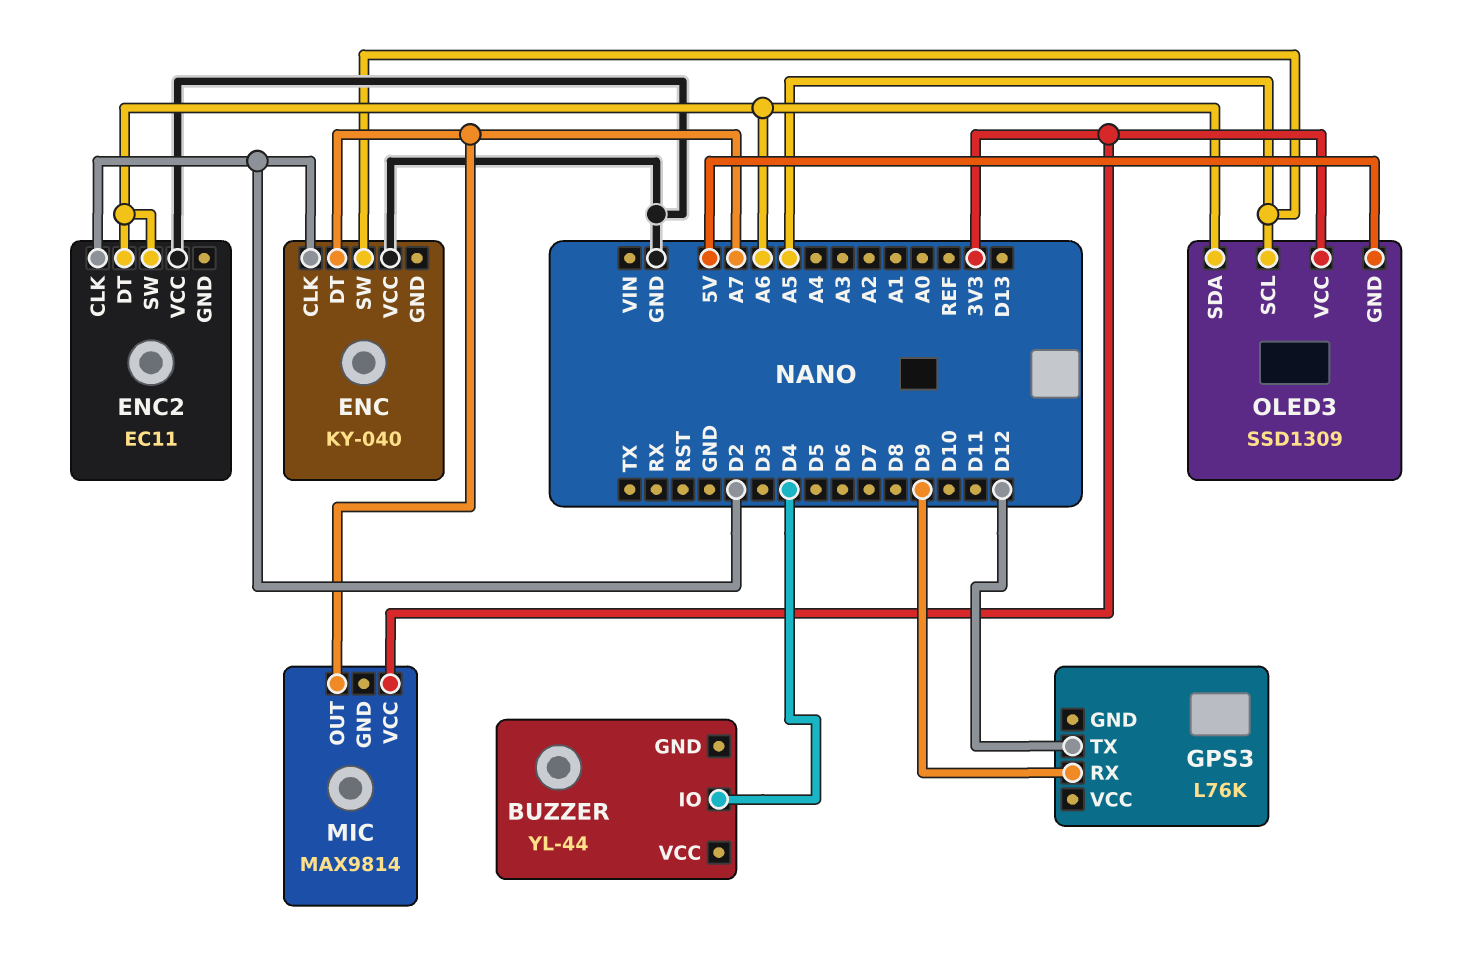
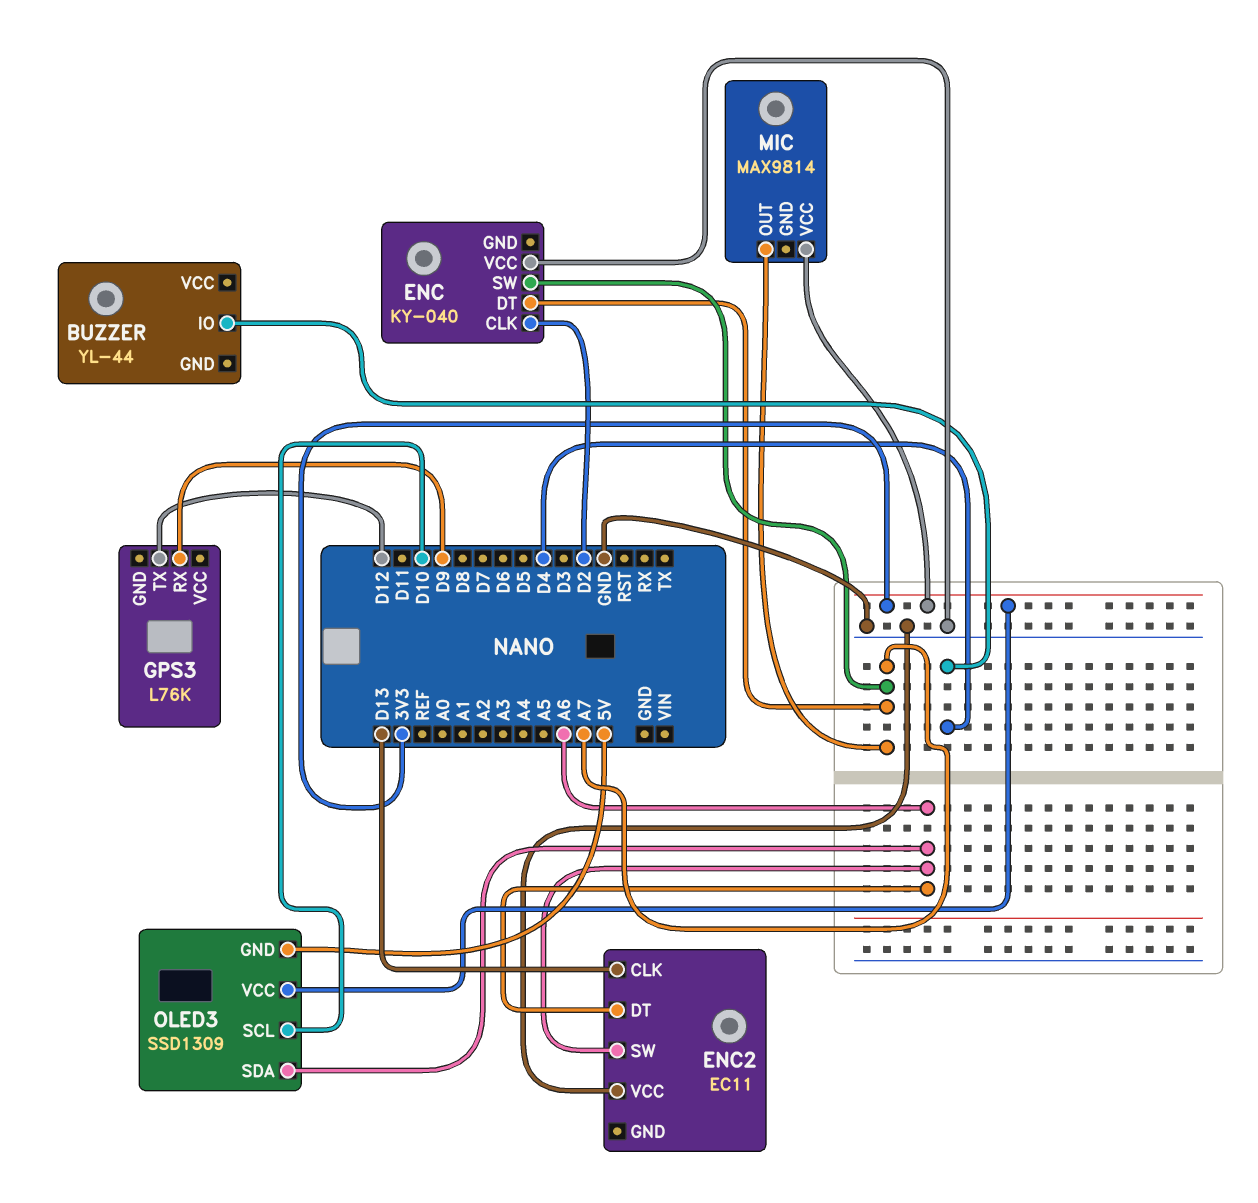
ENC pin SW: A5 -> A7
ENC2 pin CLK: D2 -> D13
OLED3 pin SCL: A5 -> D10

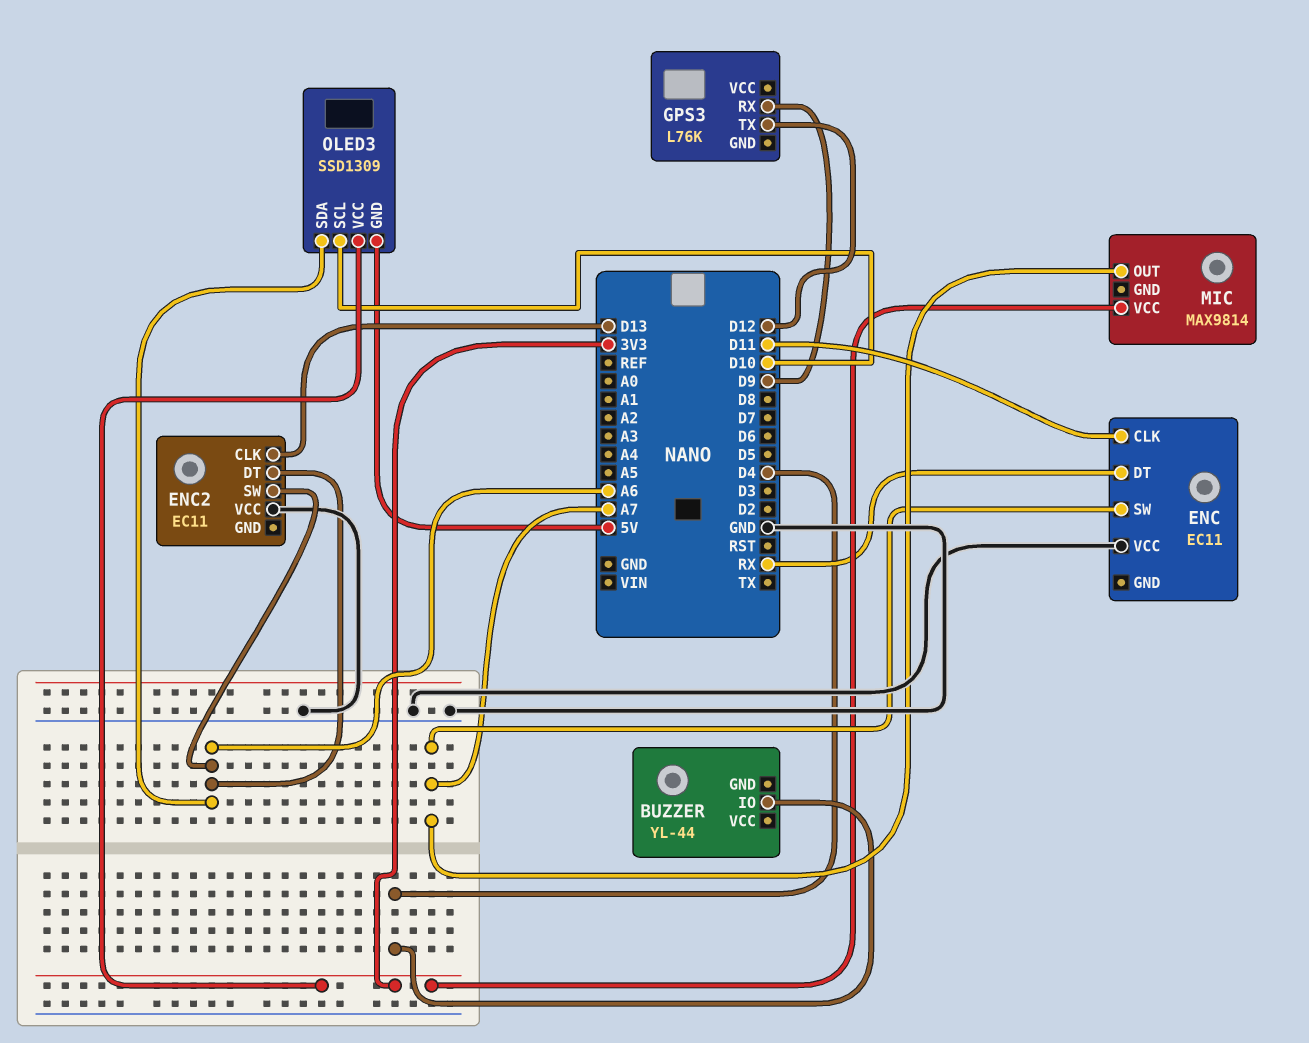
ENC: KY-040 -> EC11
ENC pin CLK: D2 -> D11
ENC pin DT: A7 -> RX

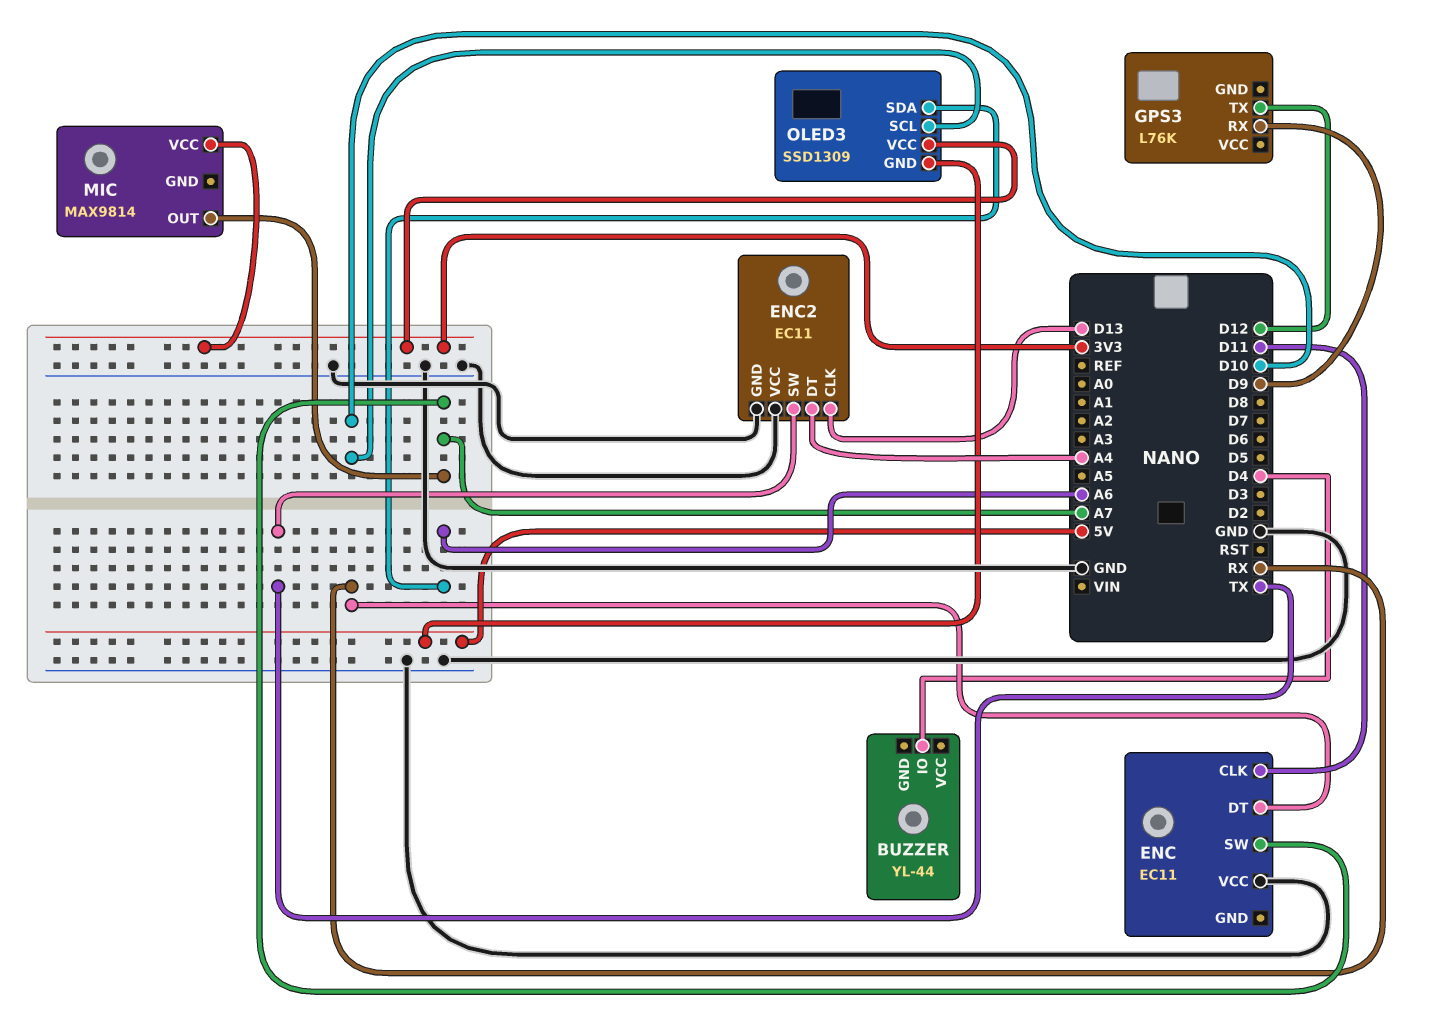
ENC2 pin DT: A6 -> A4
ENC2 pin GND: none -> GND
ENC2 pin SW: A6 -> TX

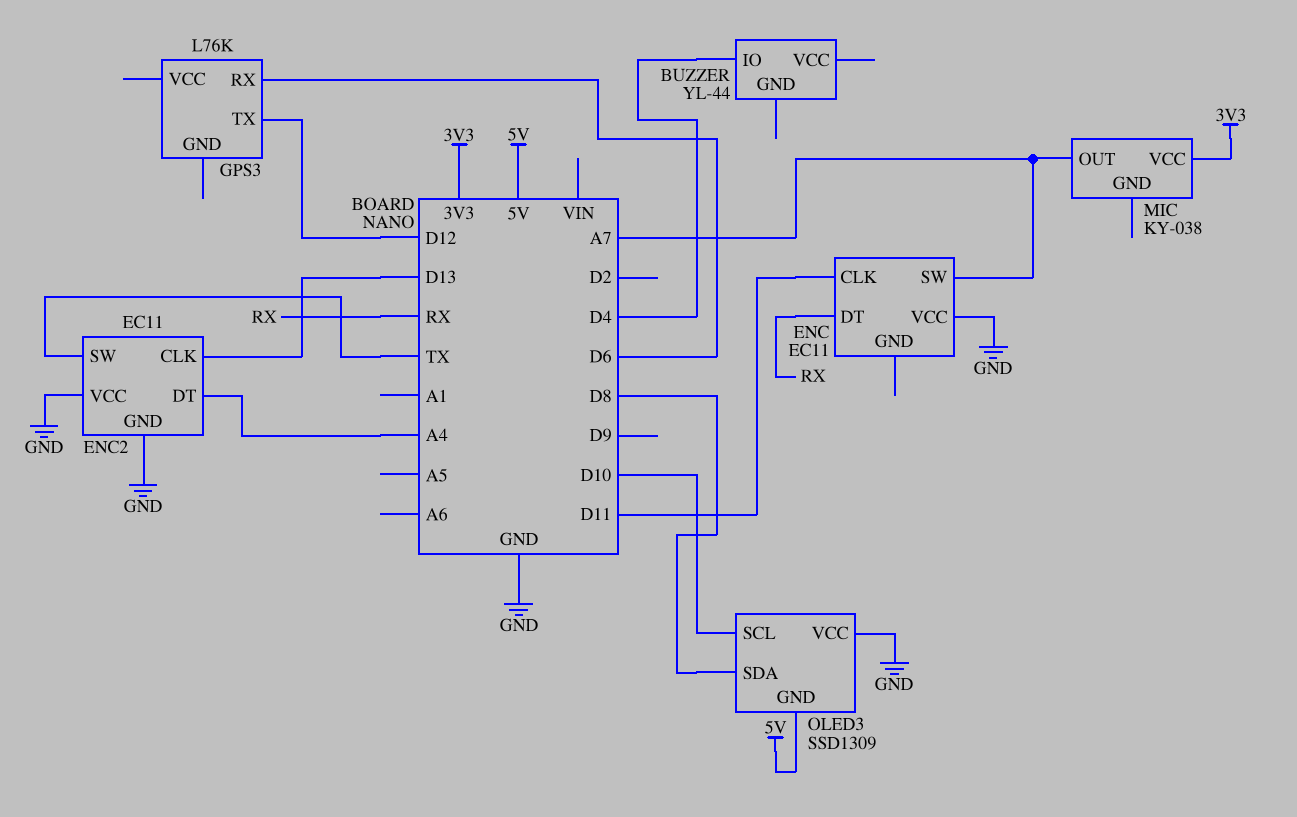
GPS3 pin RX: D9 -> D6
MIC: MAX9814 -> KY-038
OLED3 pin SDA: A6 -> D8
OLED3 pin VCC: 3V3 -> GND

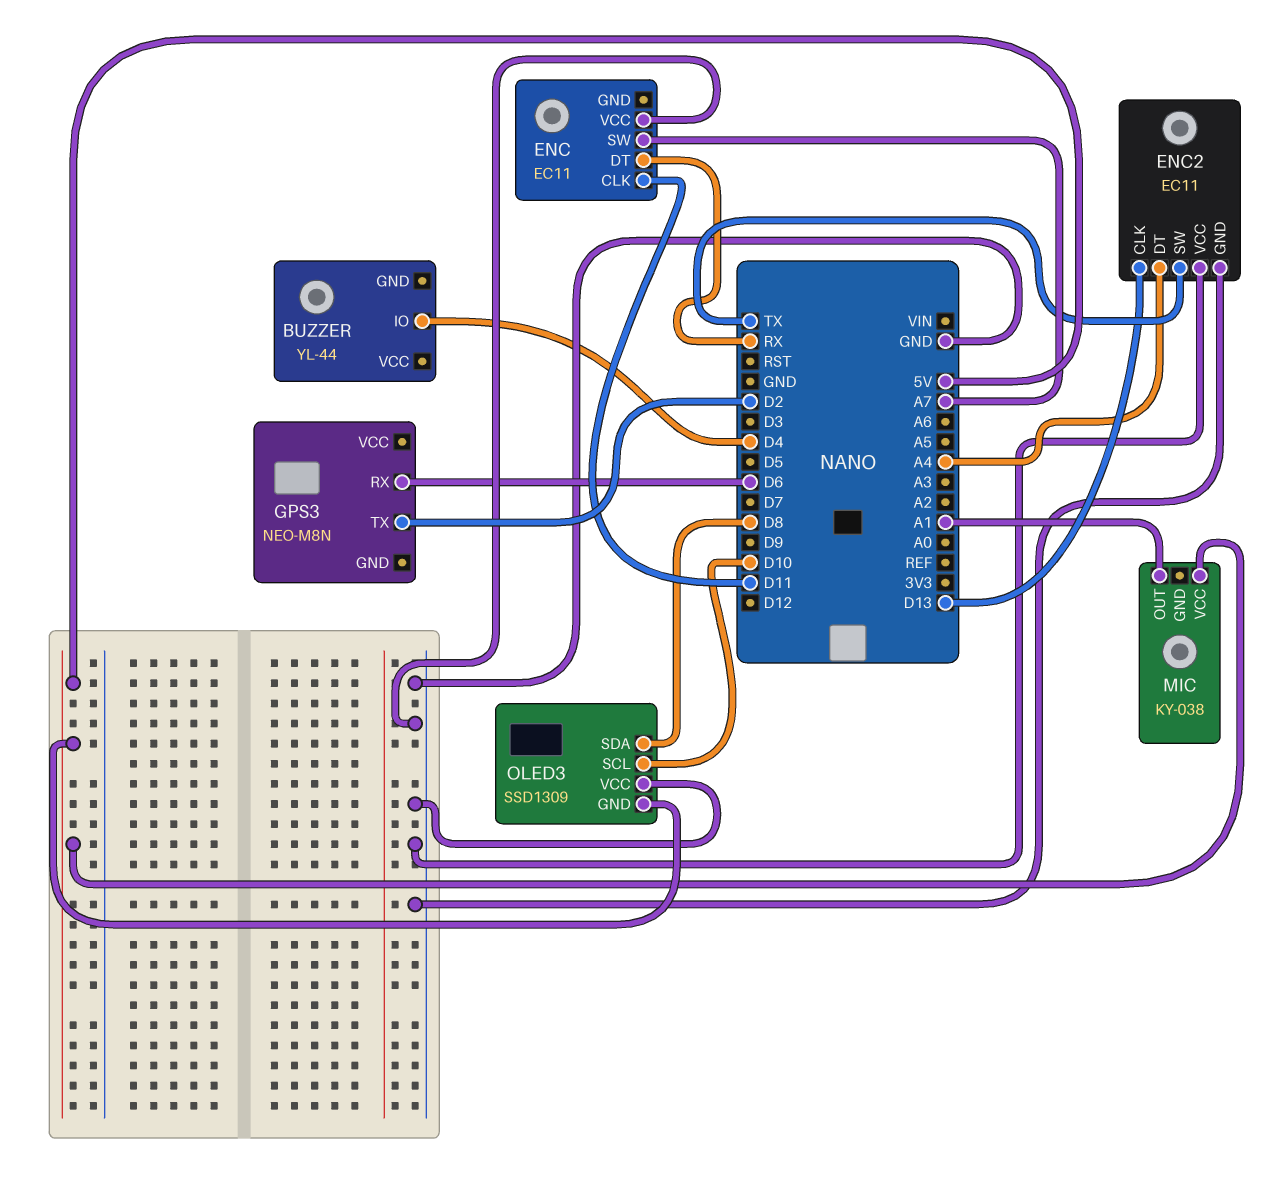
GPS3: L76K -> NEO-M8N
GPS3 pin TX: D12 -> D2
MIC pin OUT: A7 -> A1
MIC pin VCC: 3V3 -> 5V

